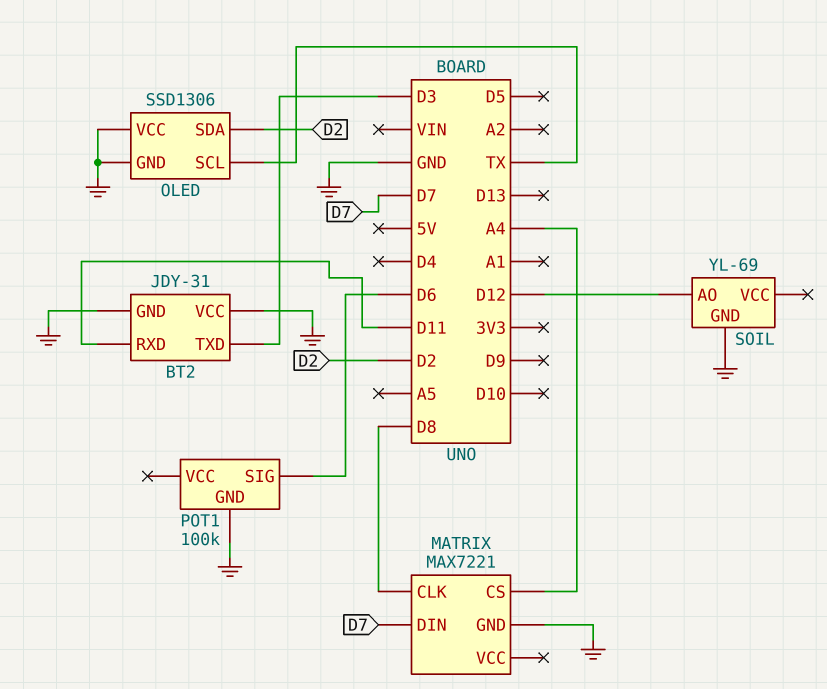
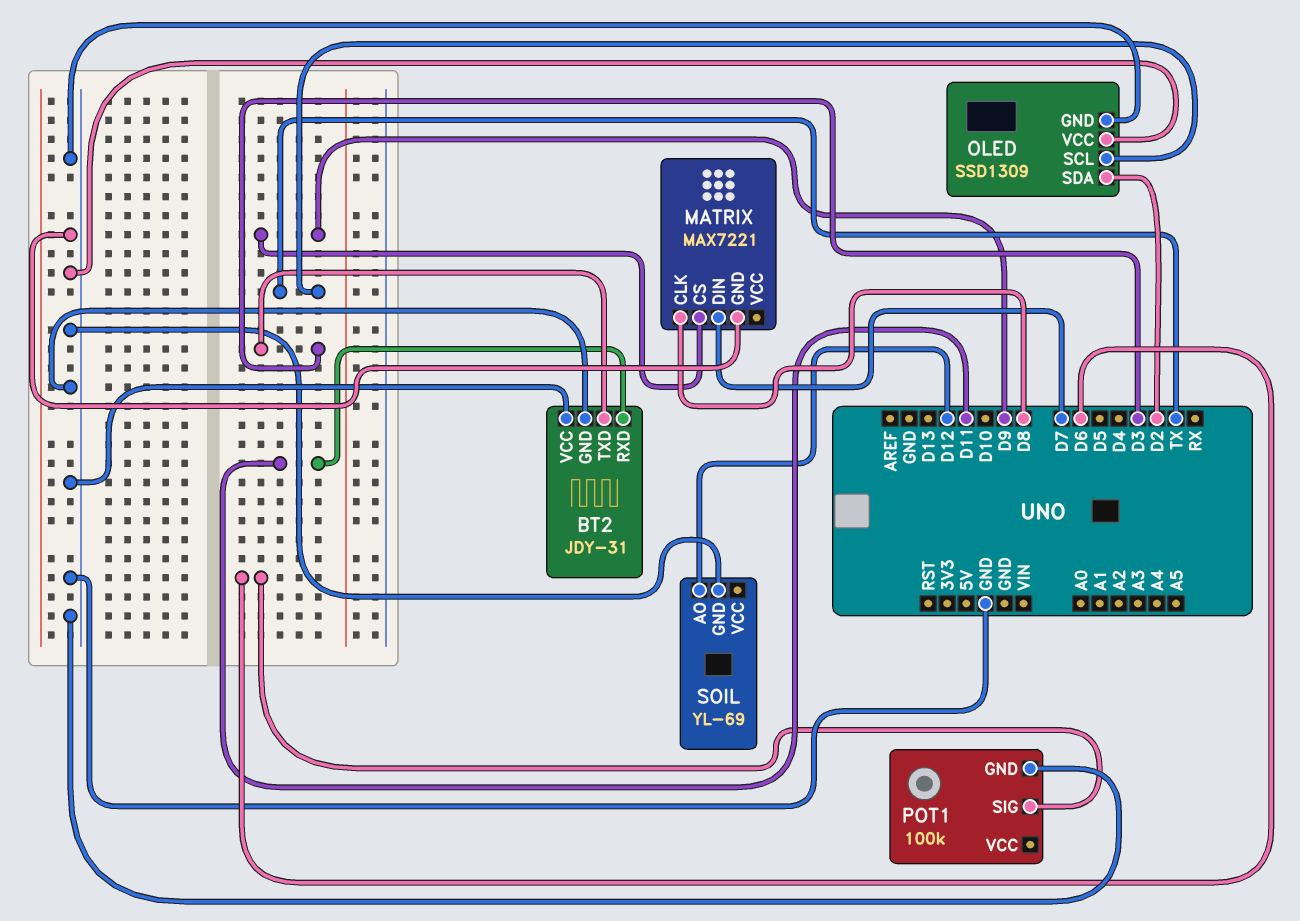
MATRIX pin CS: A4 -> D9
OLED: SSD1306 -> SSD1309

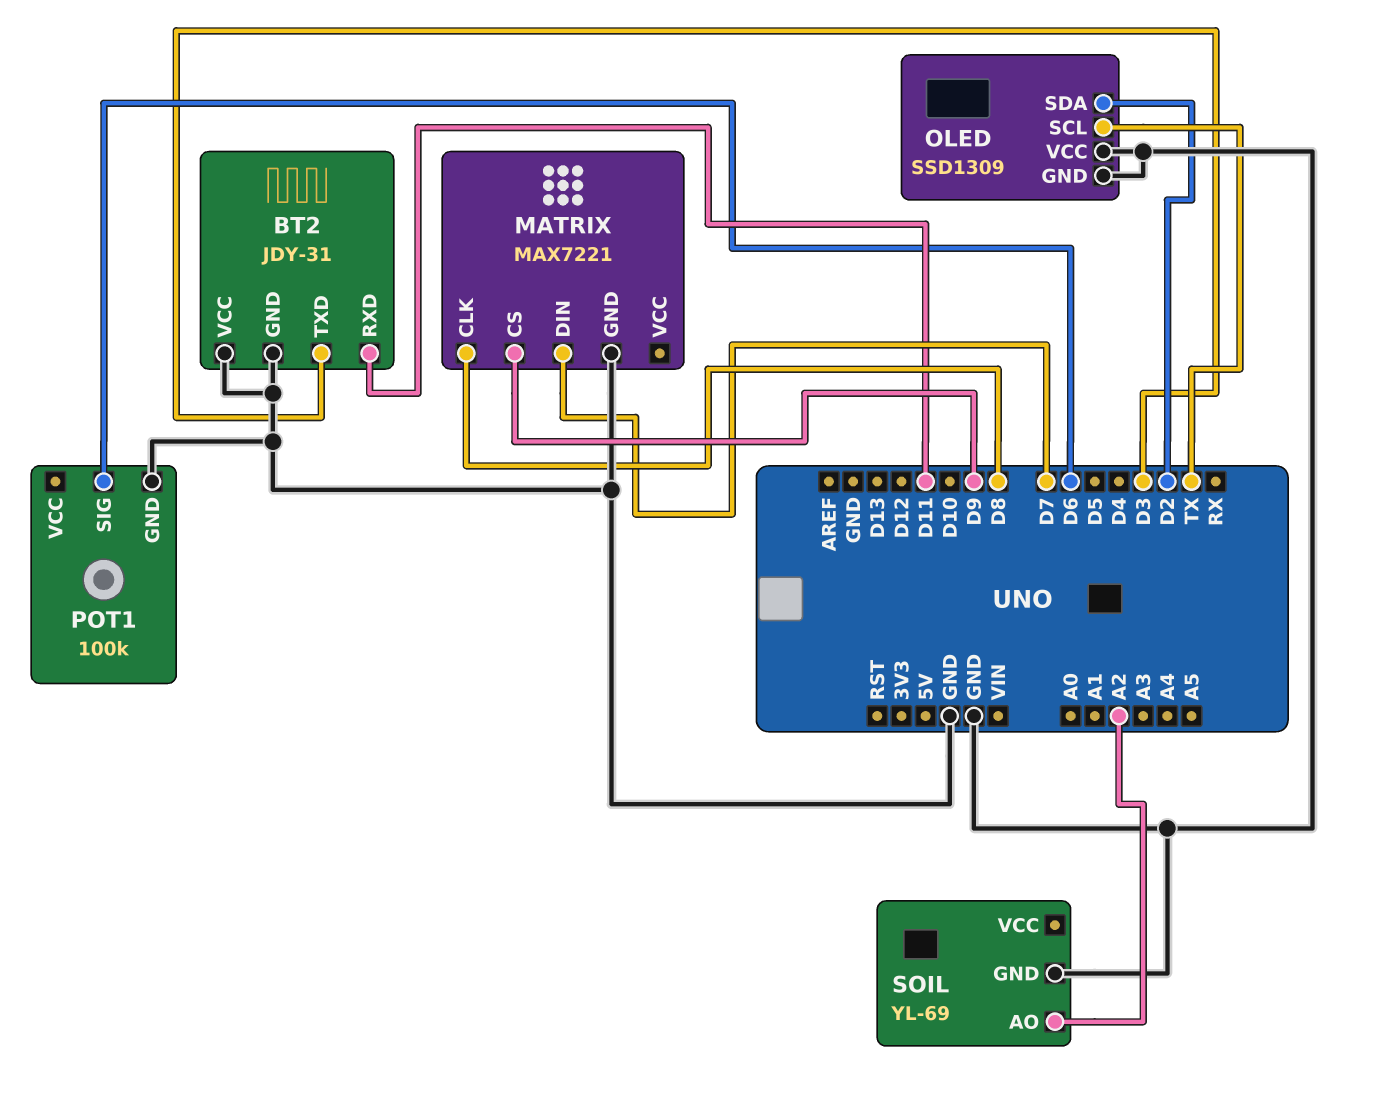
SOIL pin AO: D12 -> A2

